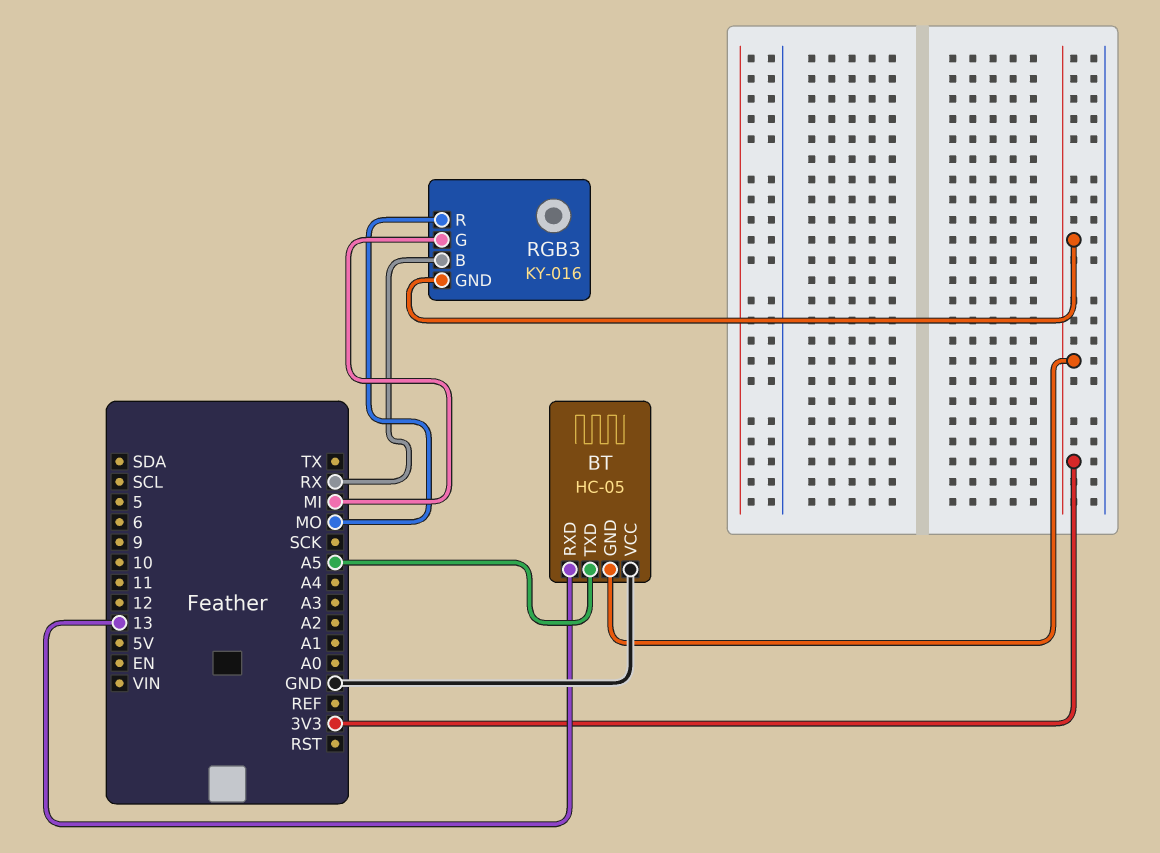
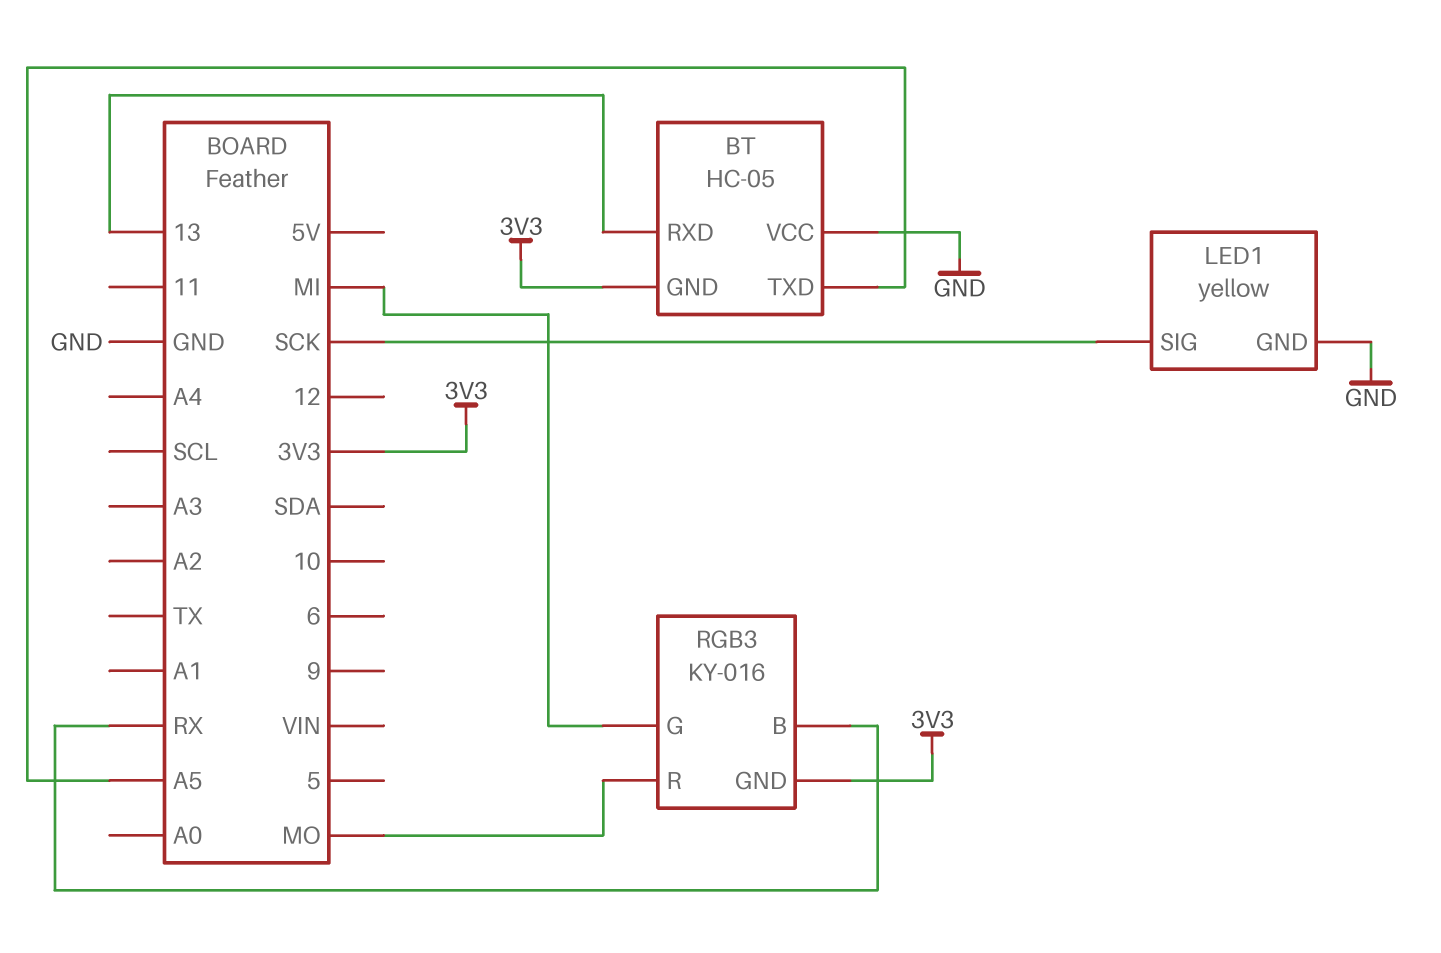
LED1: none -> yellow
LED1 pin GND: none -> GND
LED1 pin SIG: none -> SCK

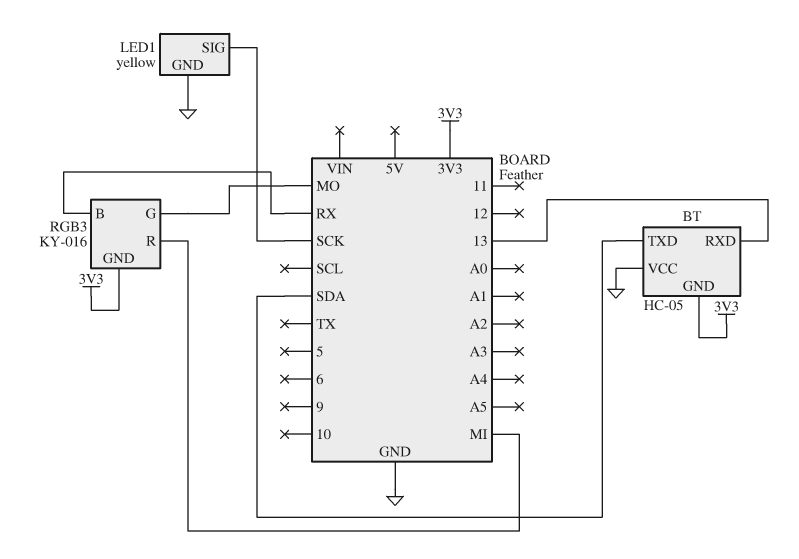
BT pin TXD: A5 -> SDA
RGB3 pin G: MI -> MO
RGB3 pin R: MO -> MI

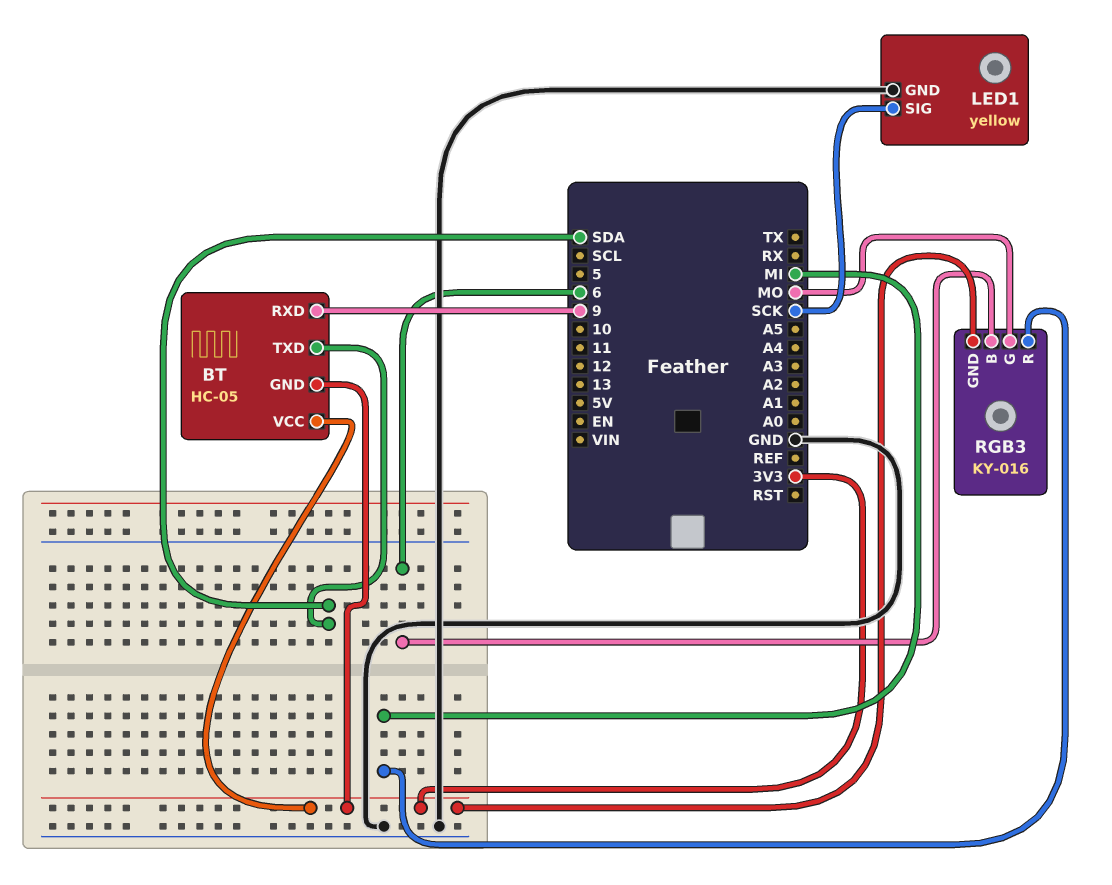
BT pin RXD: 13 -> 9
BT pin VCC: GND -> 3V3
RGB3 pin B: RX -> 6

